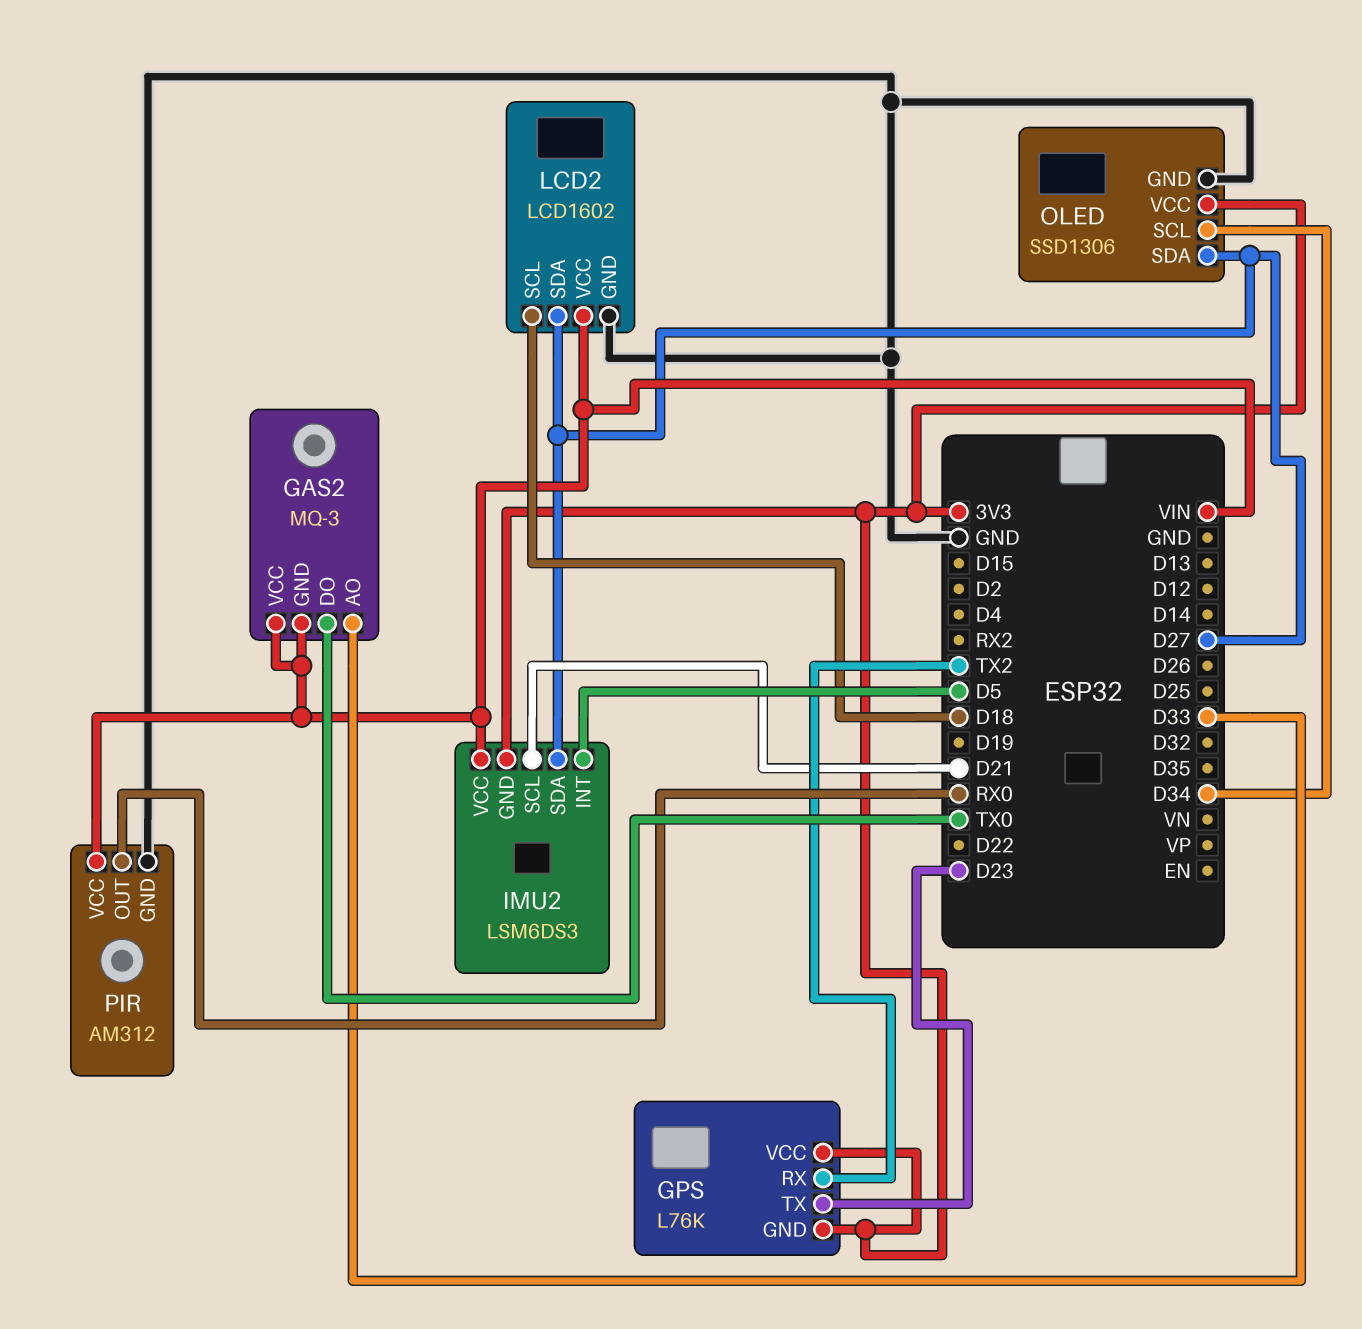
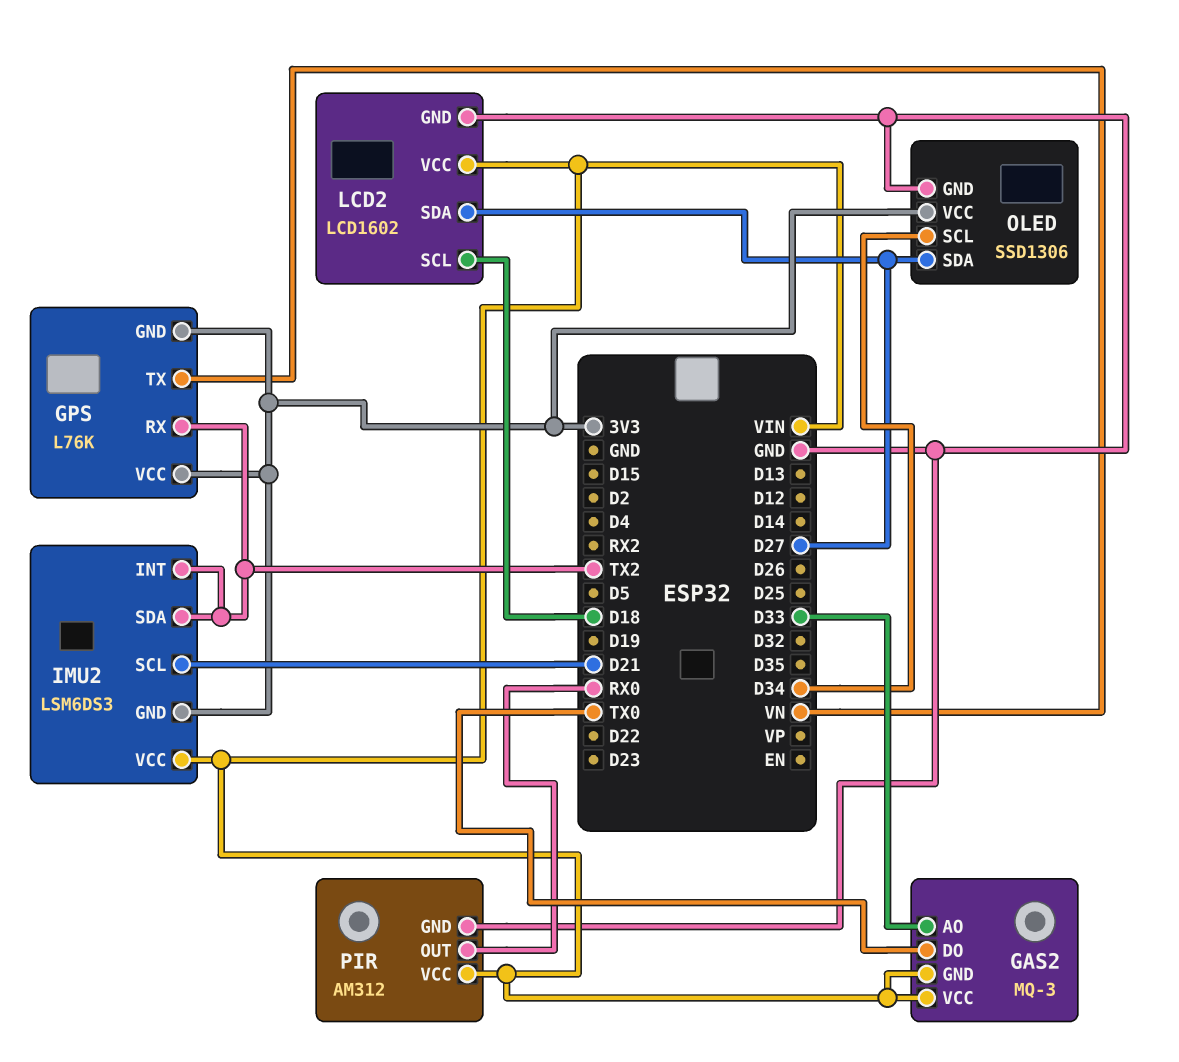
GPS pin TX: D23 -> VN
IMU2 pin INT: D5 -> TX2
IMU2 pin SDA: D27 -> TX2

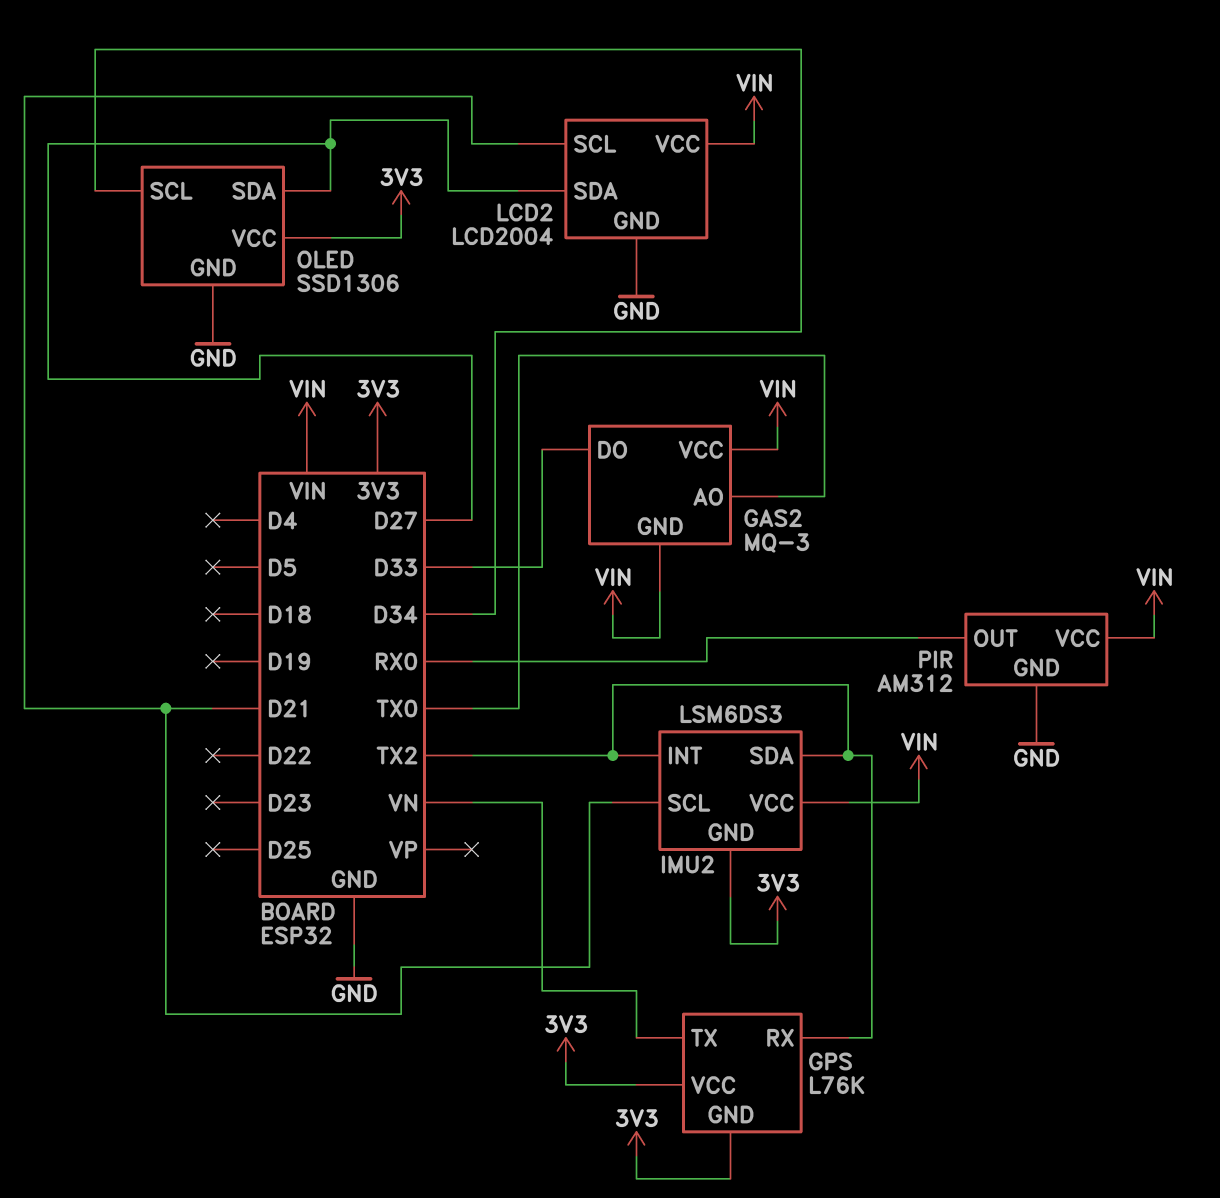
GAS2 pin AO: D33 -> TX0
GAS2 pin DO: TX0 -> D33
LCD2: LCD1602 -> LCD2004
LCD2 pin SCL: D18 -> D21

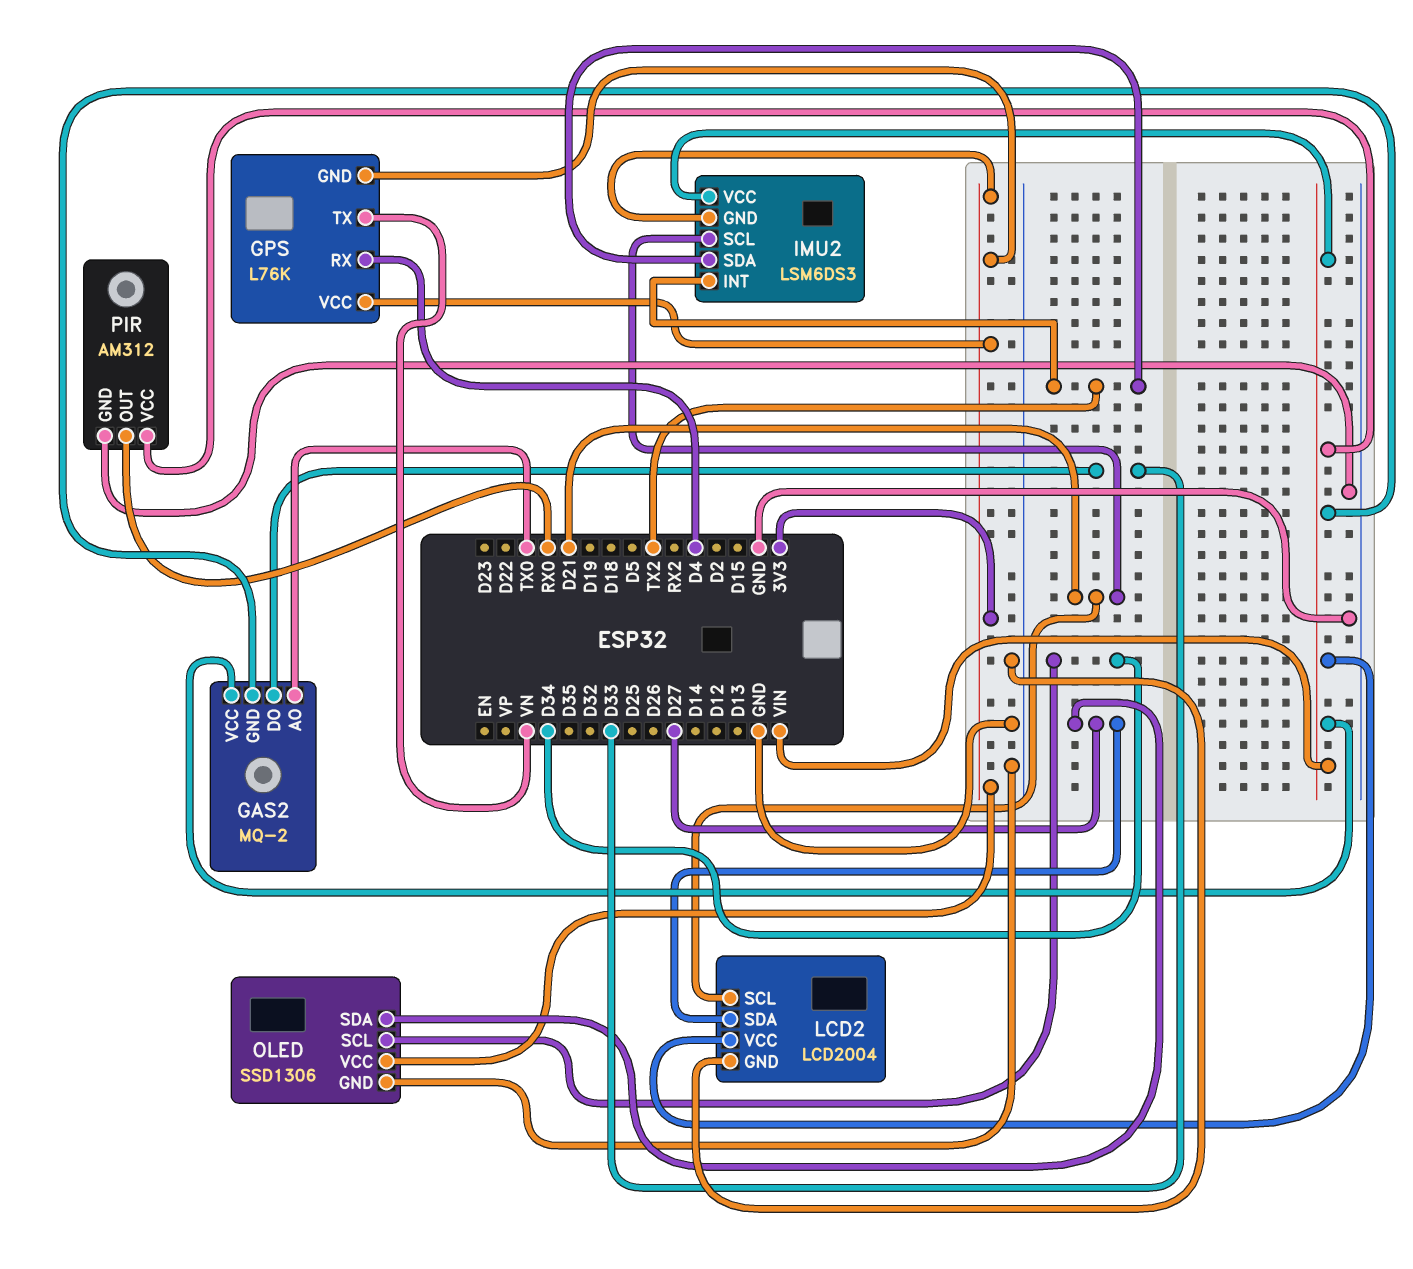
GAS2: MQ-3 -> MQ-2
GPS pin RX: TX2 -> D4

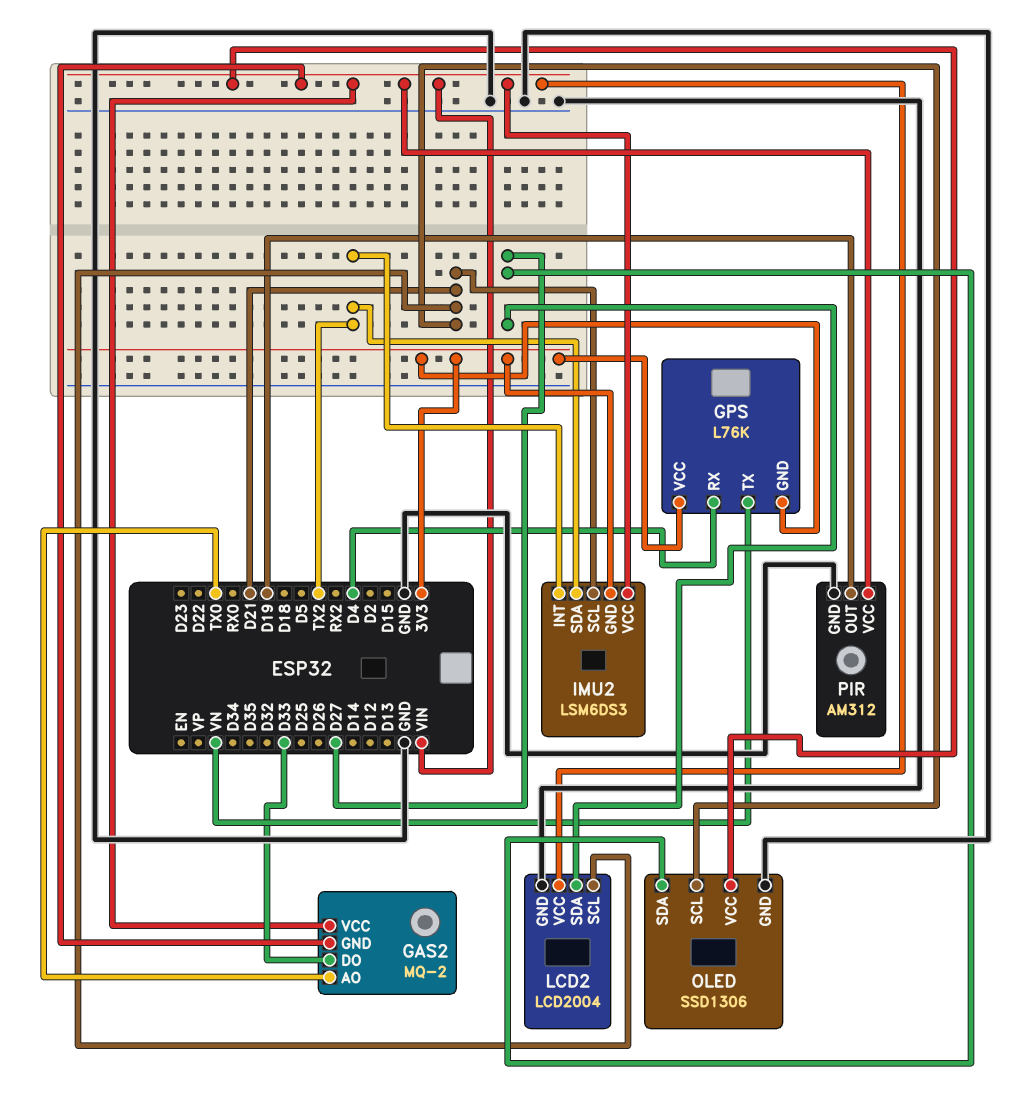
OLED pin SCL: D34 -> D21
OLED pin VCC: 3V3 -> VIN
PIR pin OUT: RX0 -> D19

